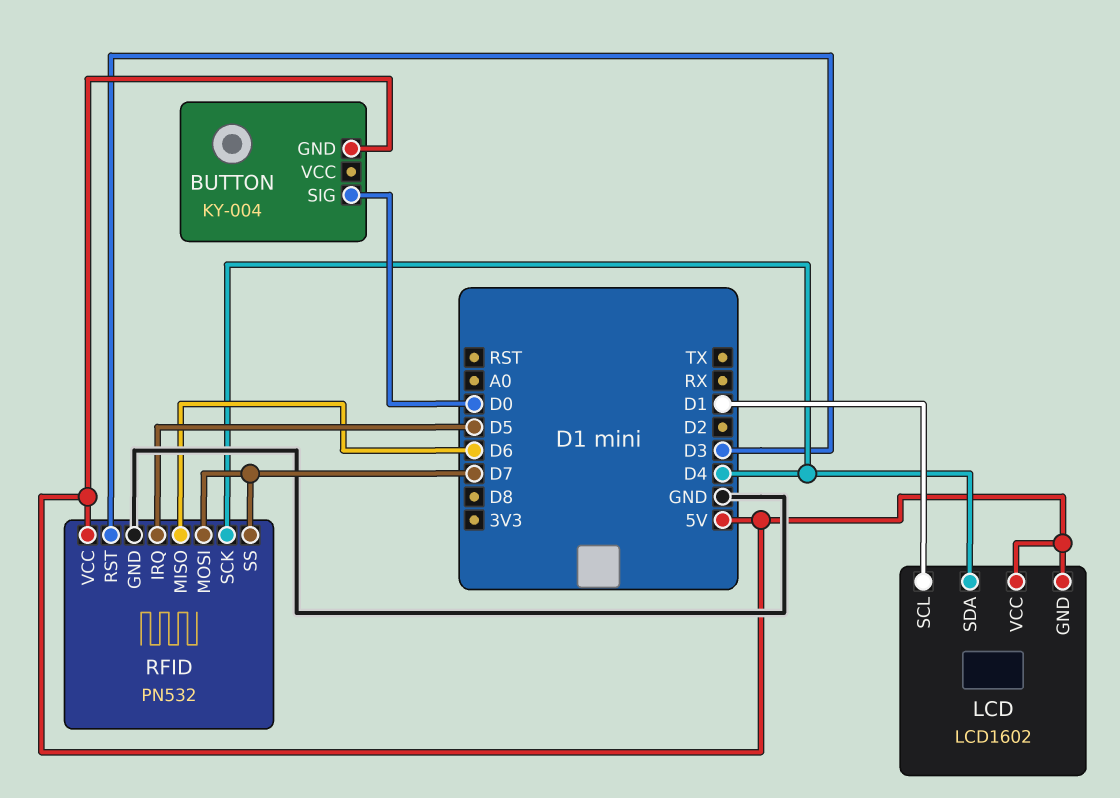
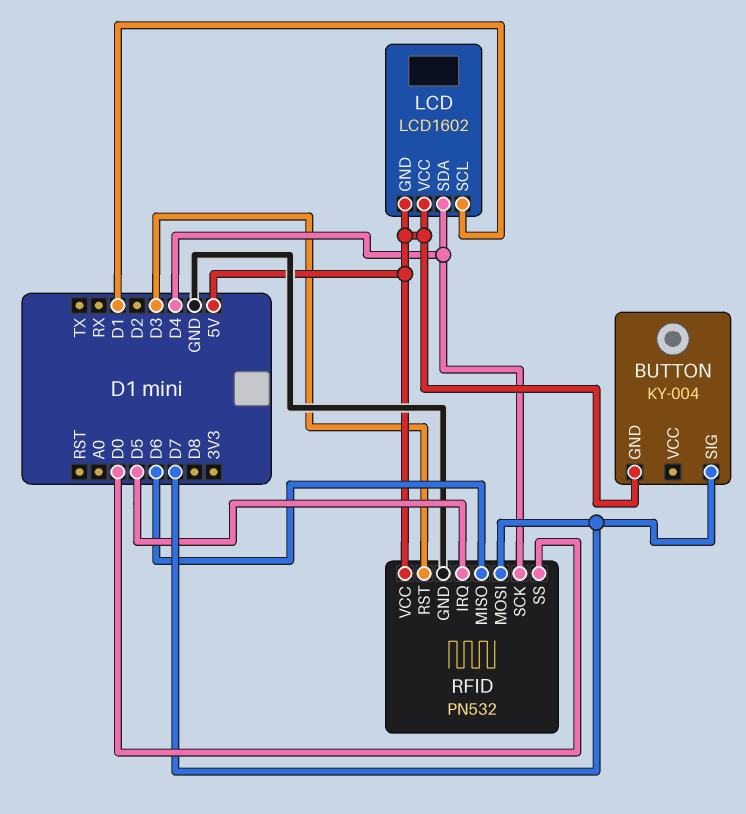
BUTTON pin SIG: D0 -> D7
RFID pin SS: D7 -> D0

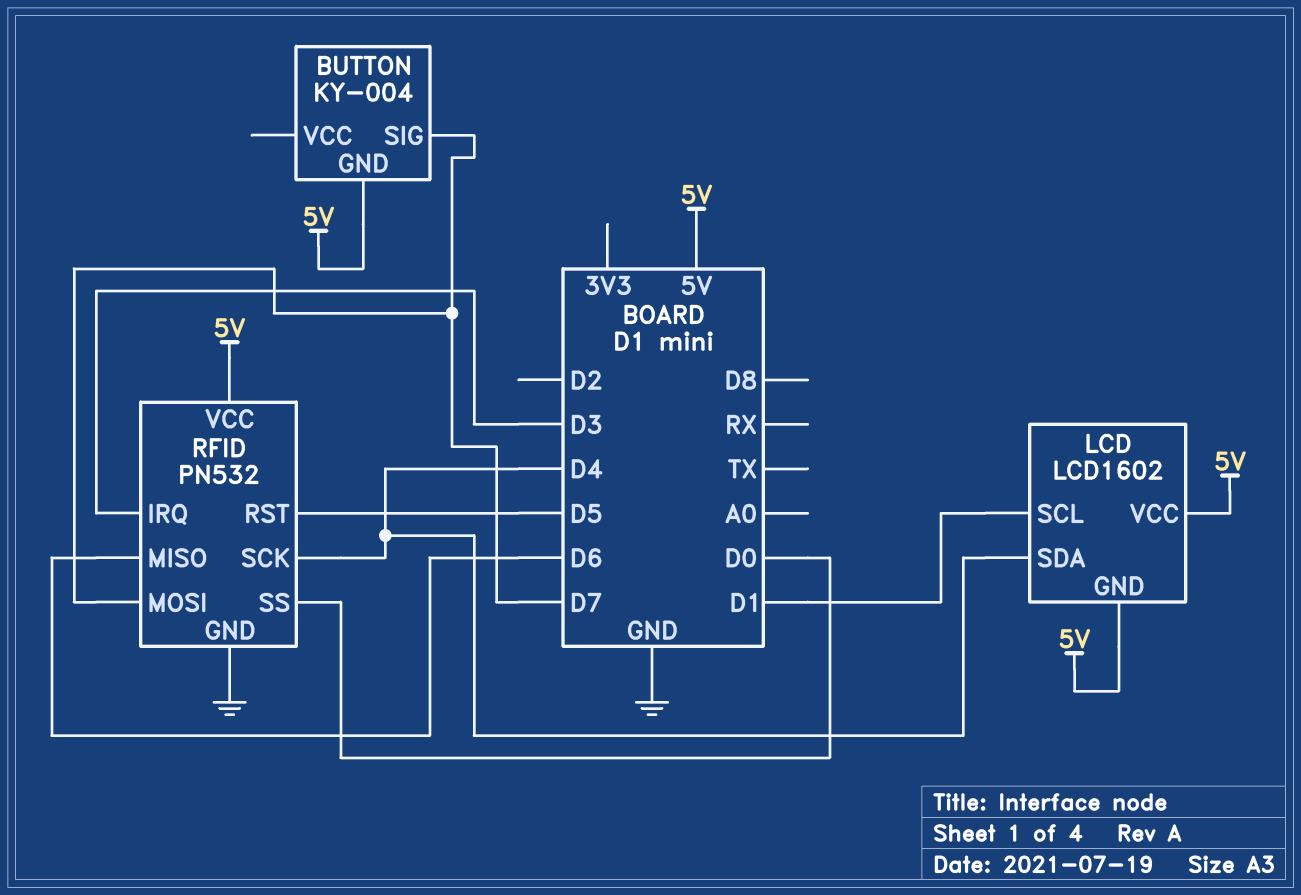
RFID pin IRQ: D5 -> D3
RFID pin RST: D3 -> D5

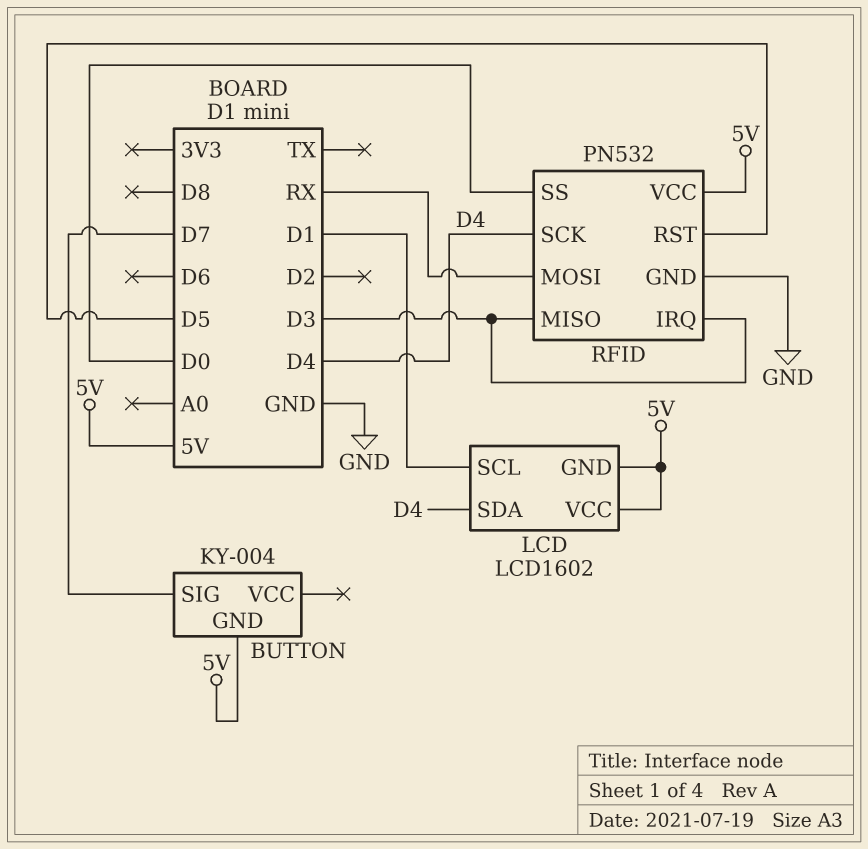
RFID pin MISO: D6 -> D3
RFID pin MOSI: D7 -> RX

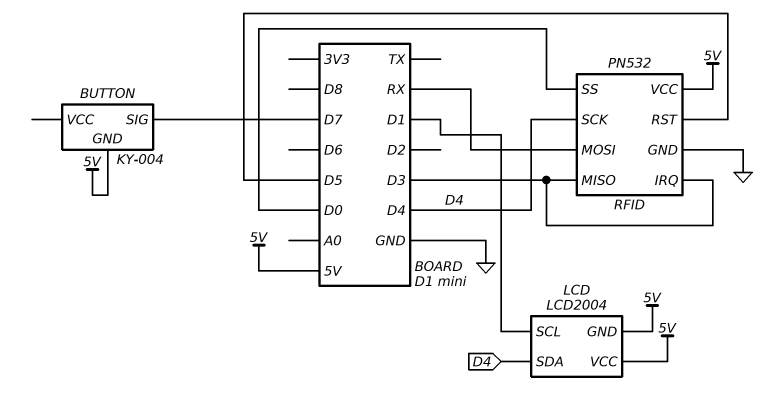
LCD: LCD1602 -> LCD2004

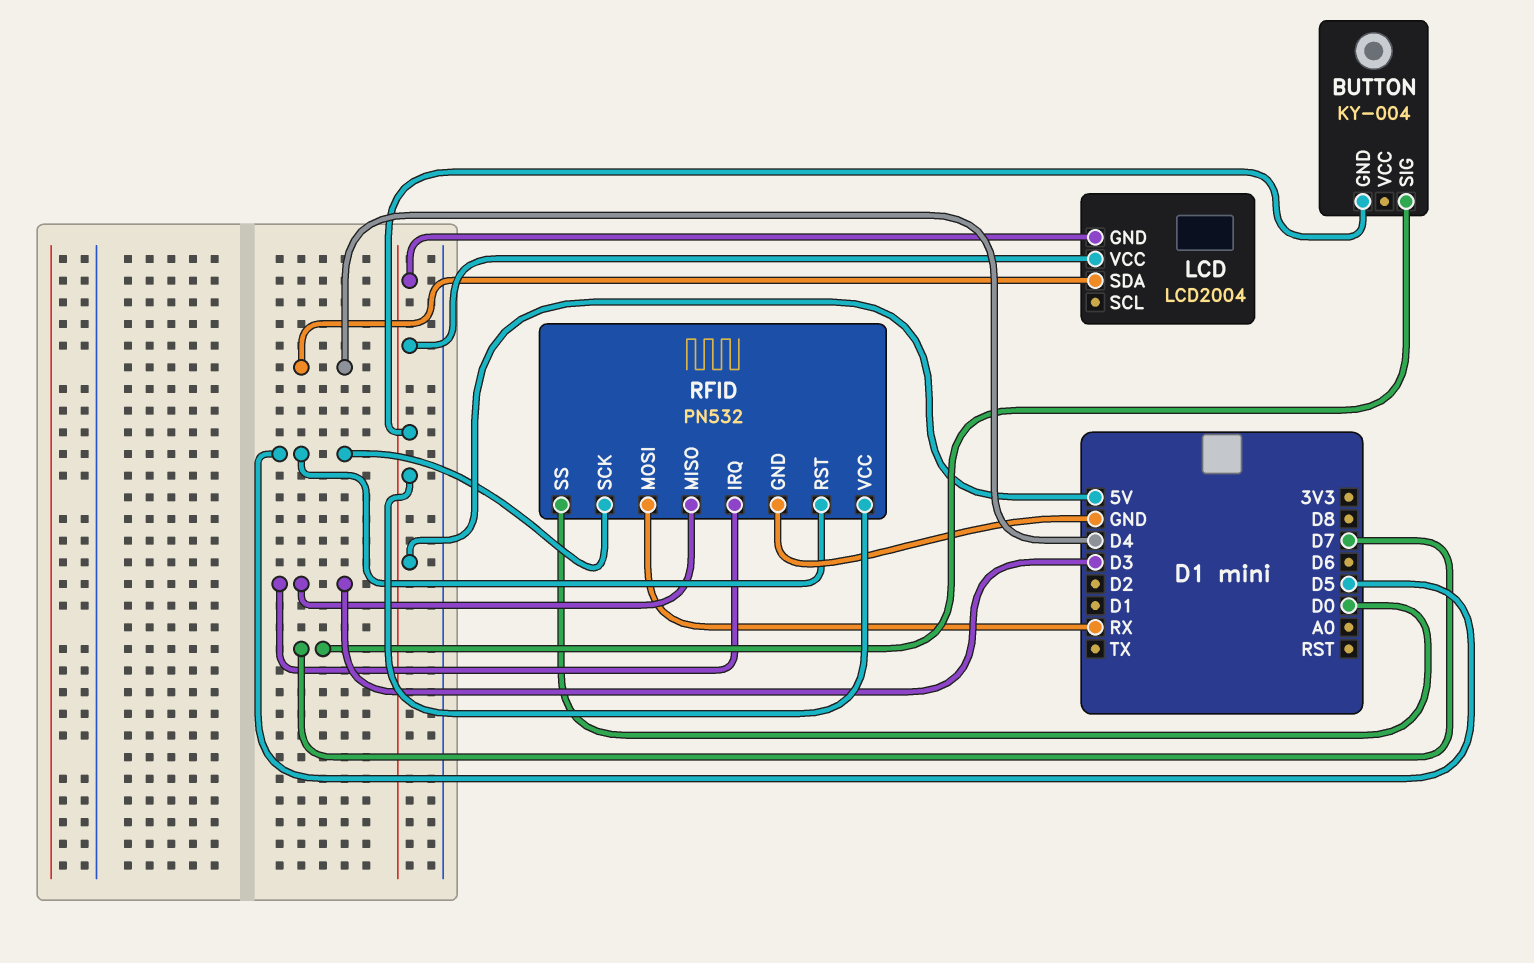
LCD pin SCL: D1 -> none
RFID pin SCK: D4 -> D5

